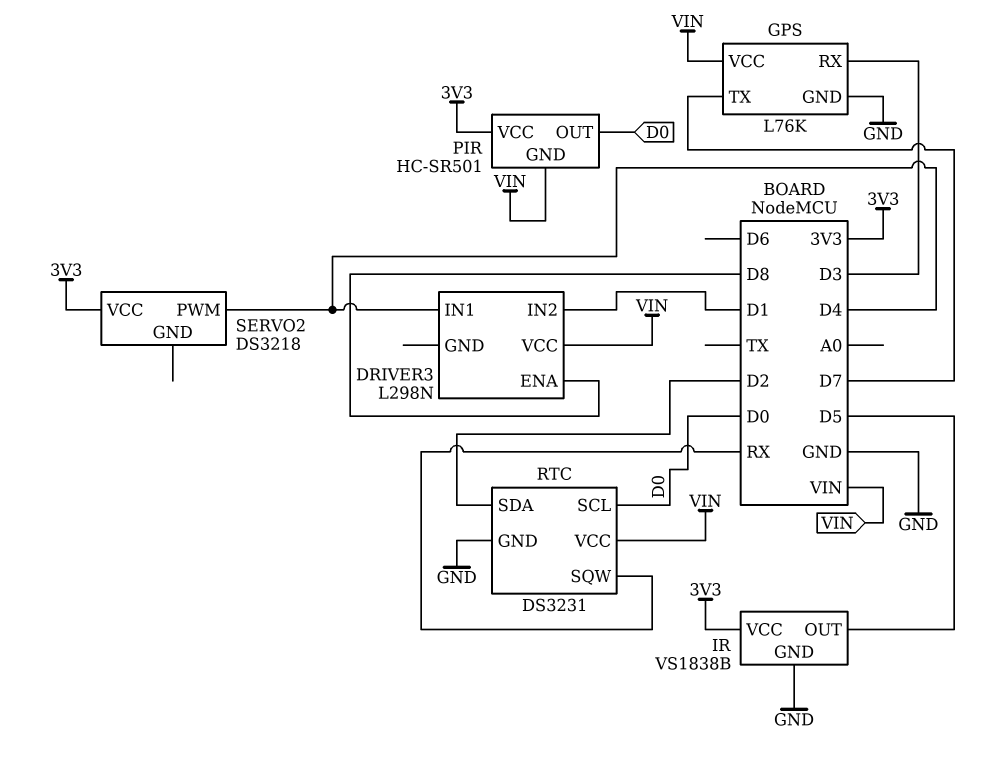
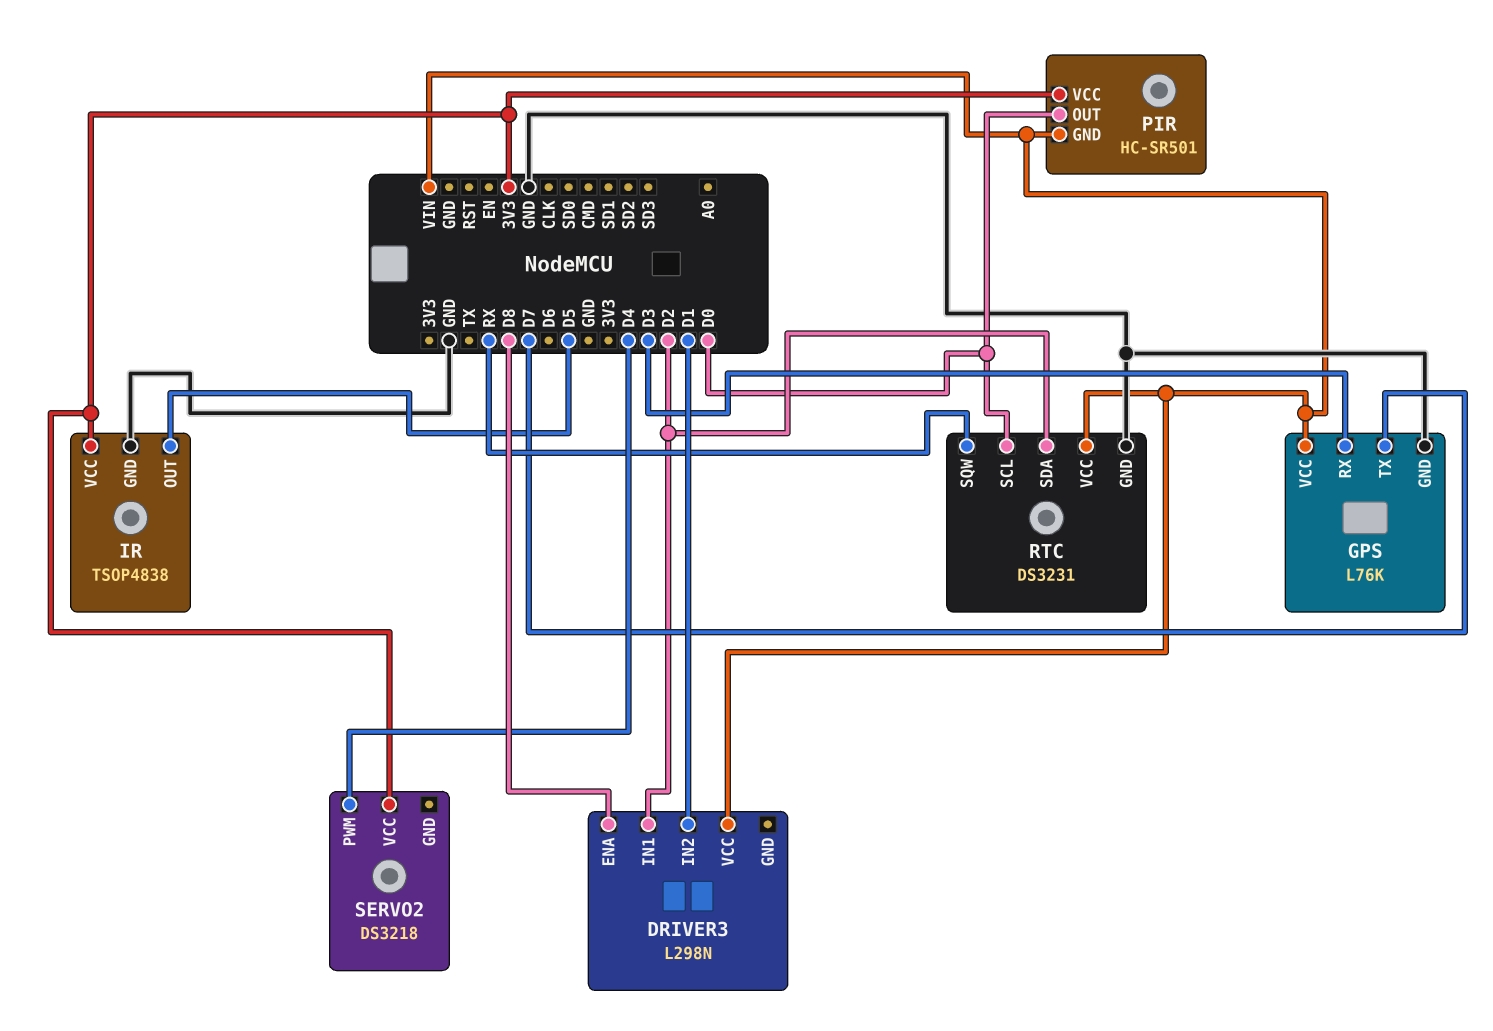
DRIVER3 pin IN1: D4 -> D2
IR: VS1838B -> TSOP4838

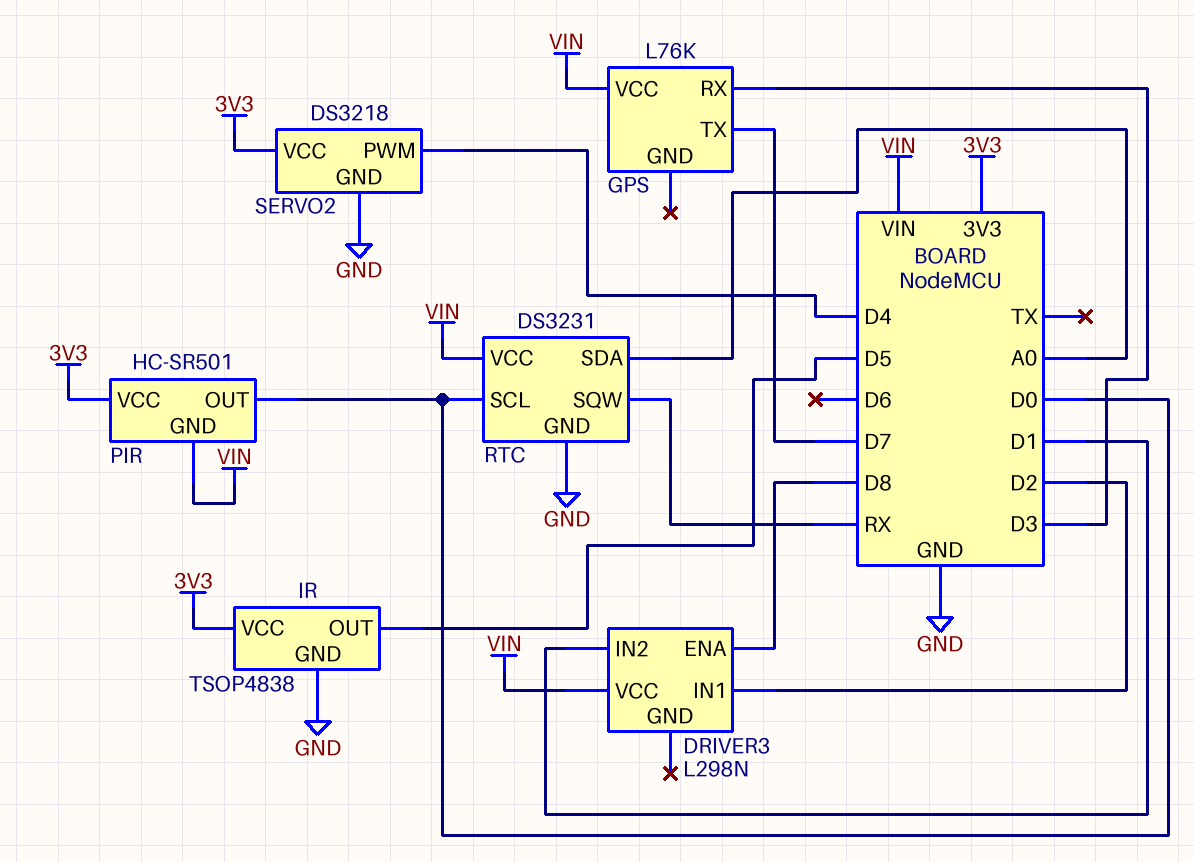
GPS pin GND: GND -> none
RTC pin SDA: D2 -> A0
SERVO2 pin GND: none -> GND

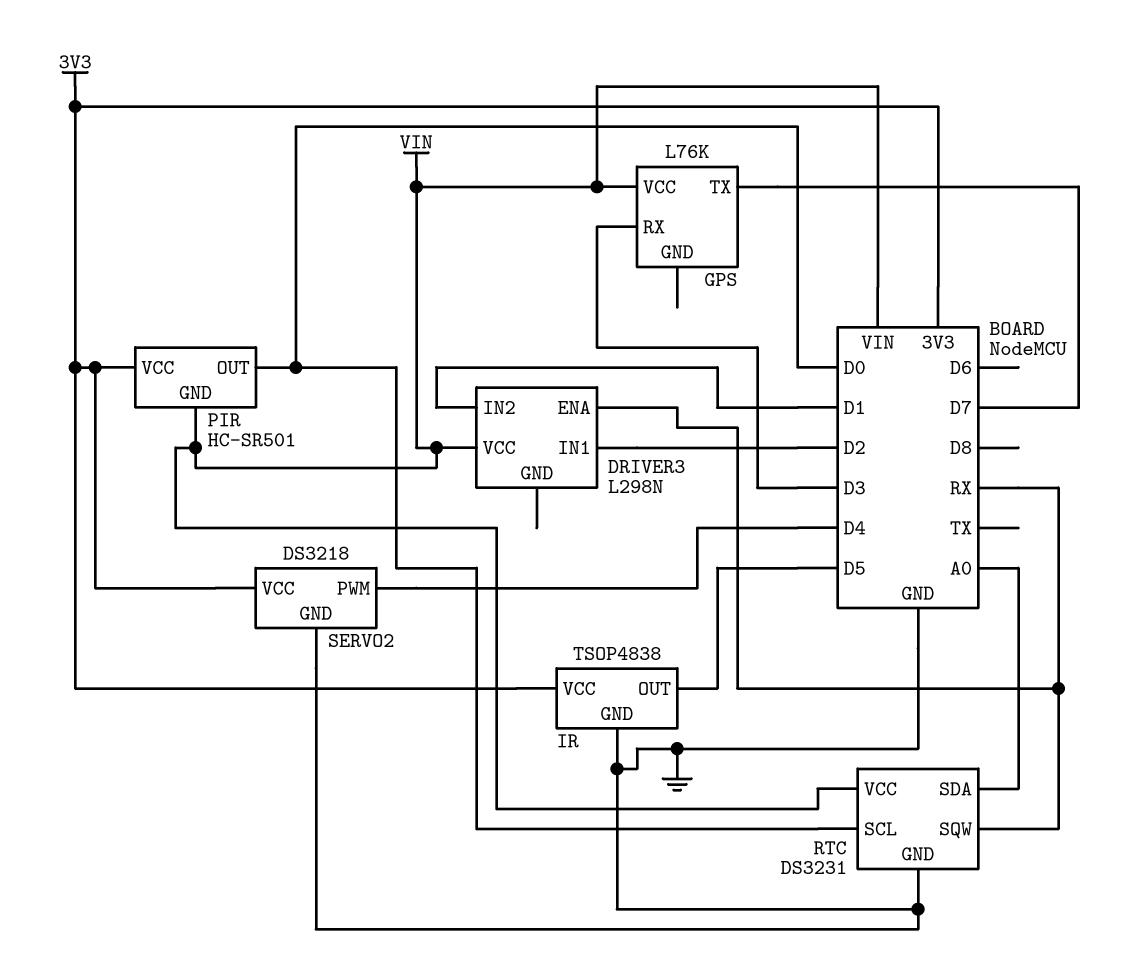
DRIVER3 pin ENA: D8 -> RX

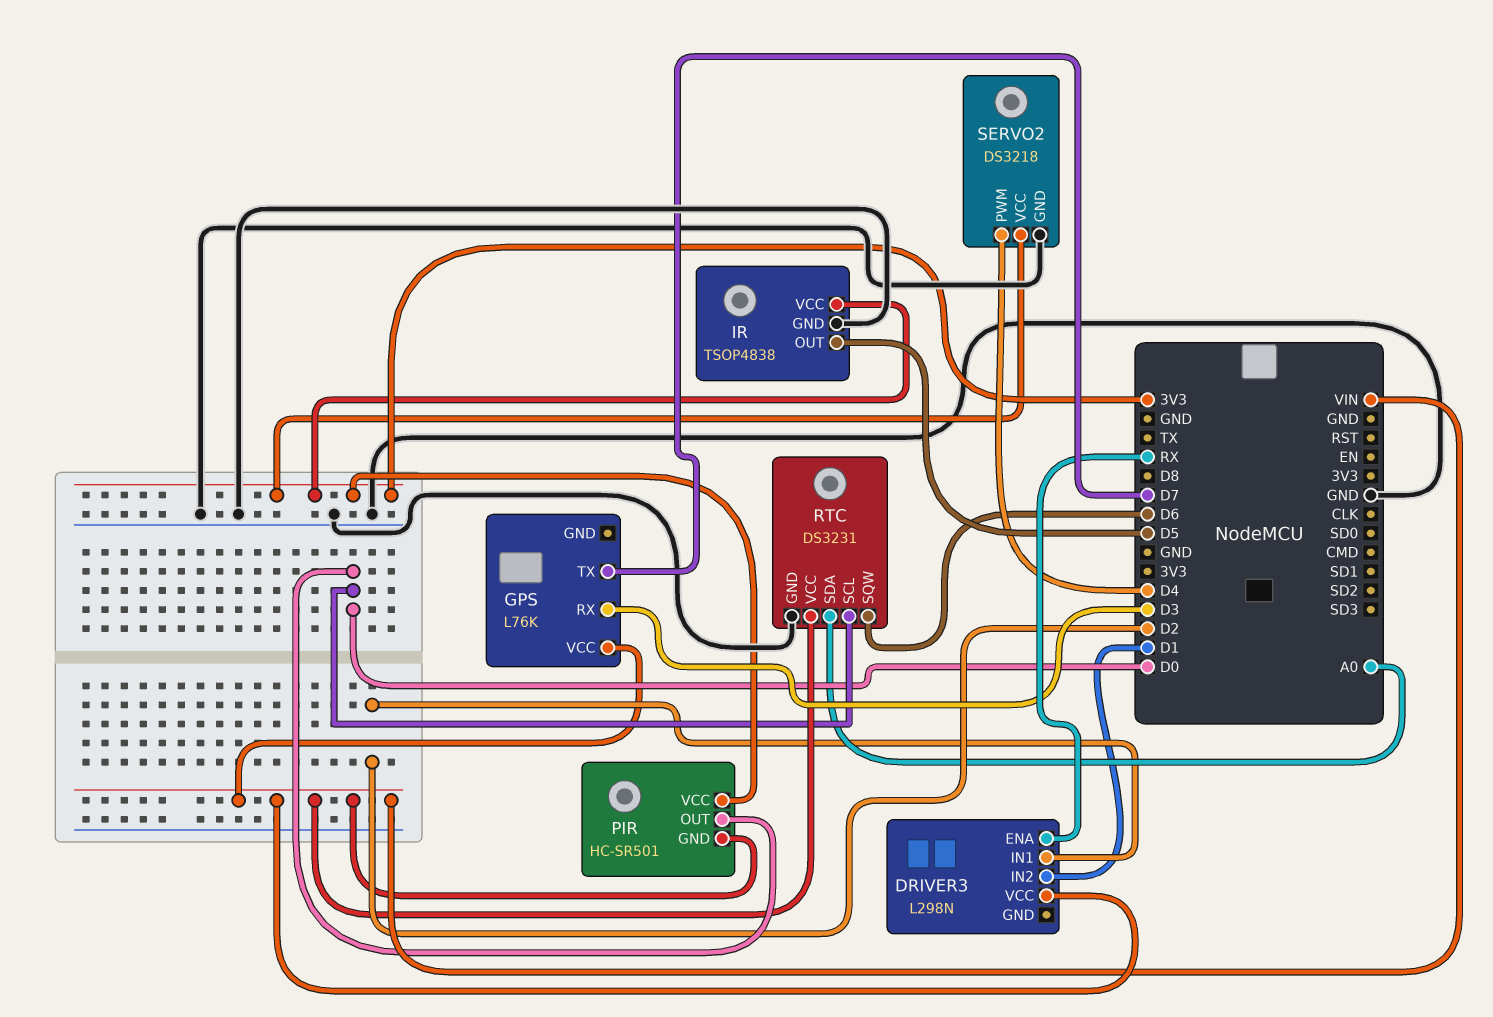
RTC pin SQW: RX -> D6

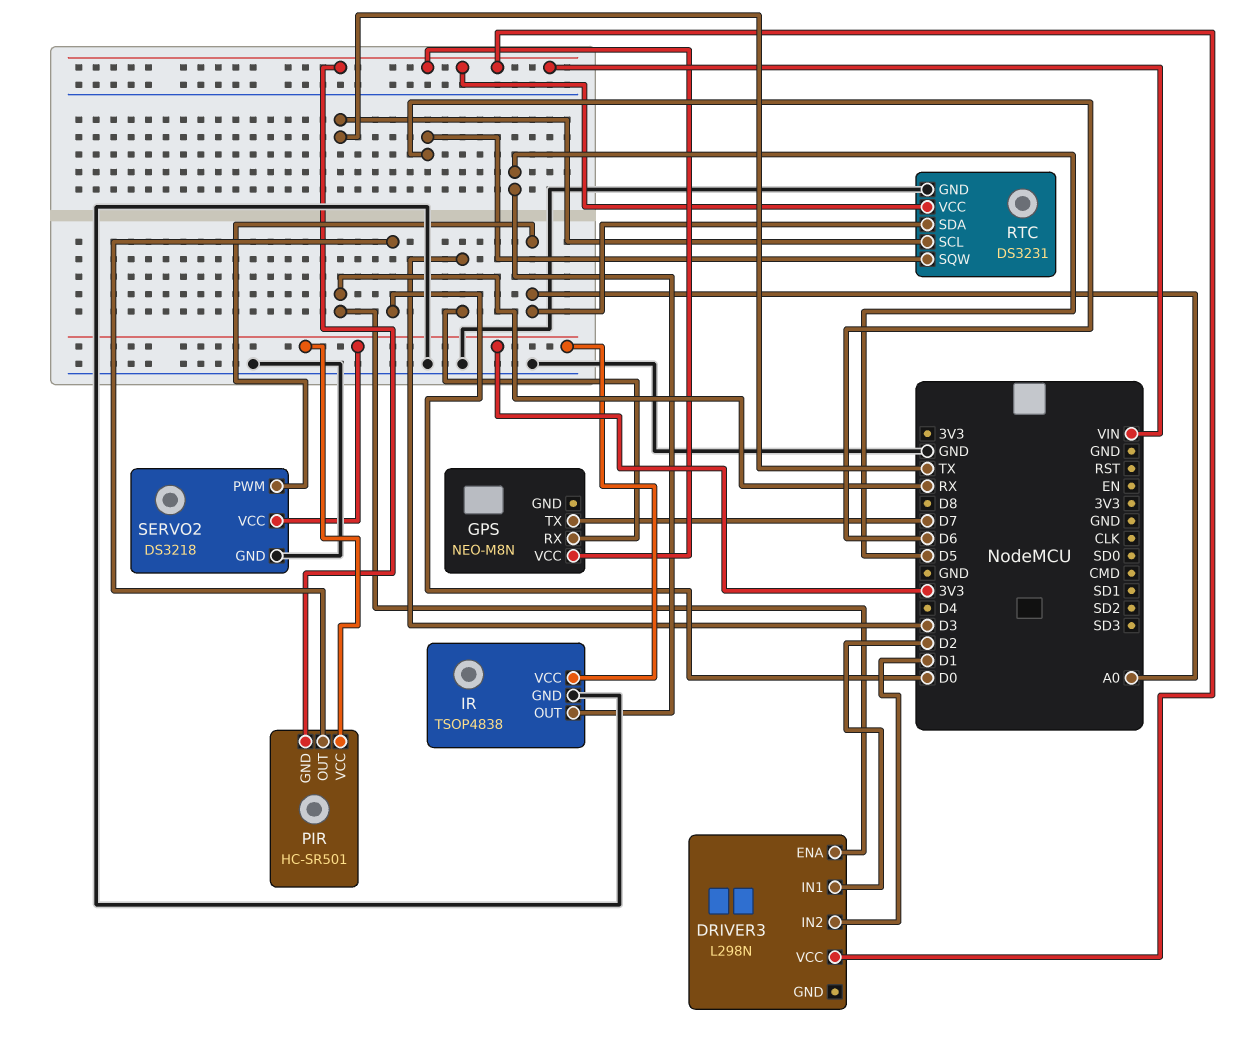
GPS: L76K -> NEO-M8N
RTC pin SCL: D0 -> TX
SERVO2 pin PWM: D4 -> A0

